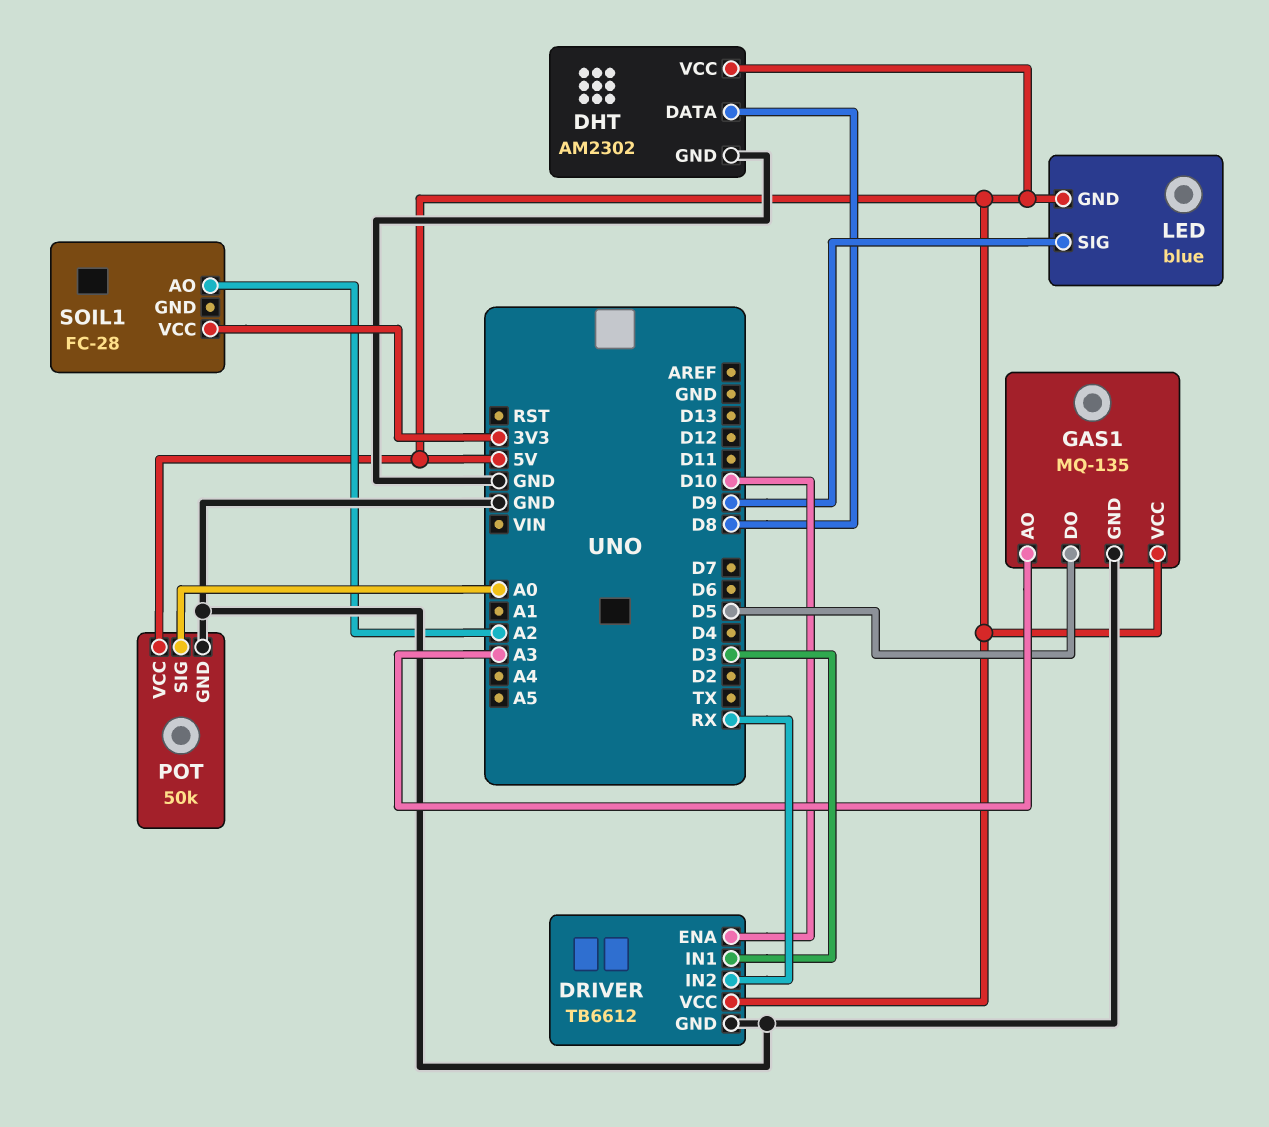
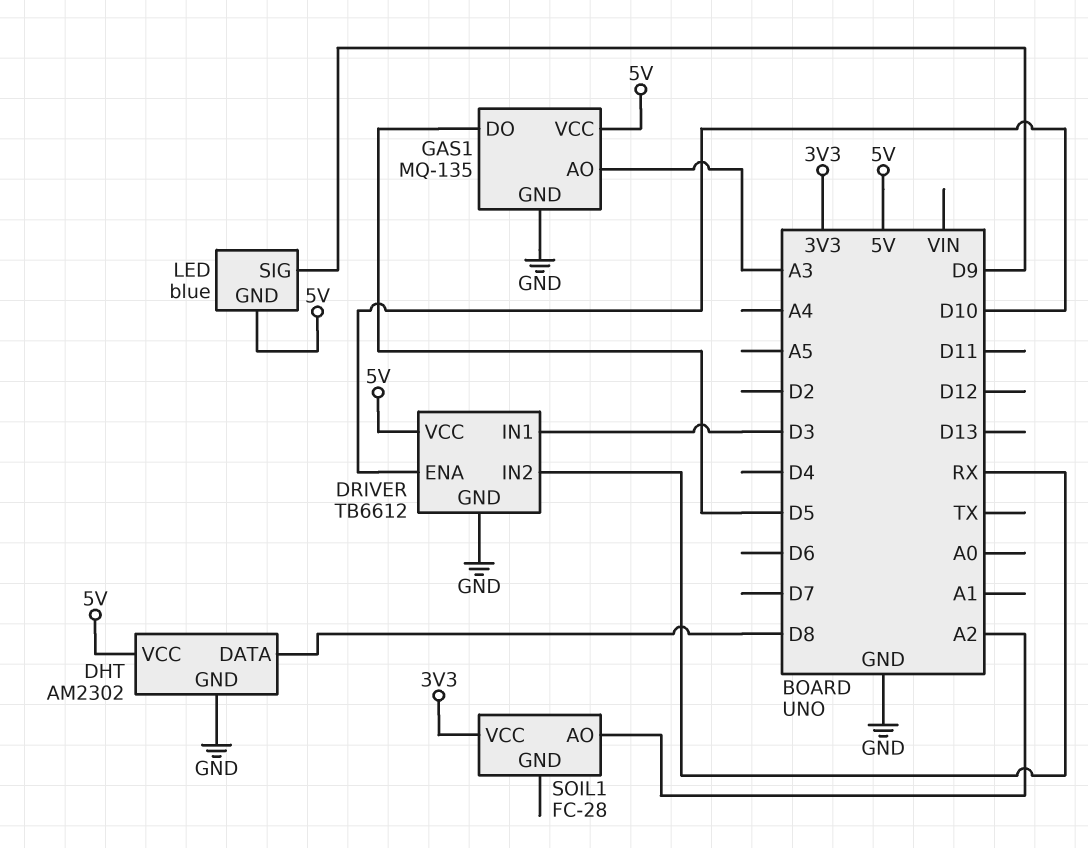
POT: 50k -> none
POT pin GND: GND -> none
POT pin SIG: A0 -> none
POT pin VCC: 5V -> none

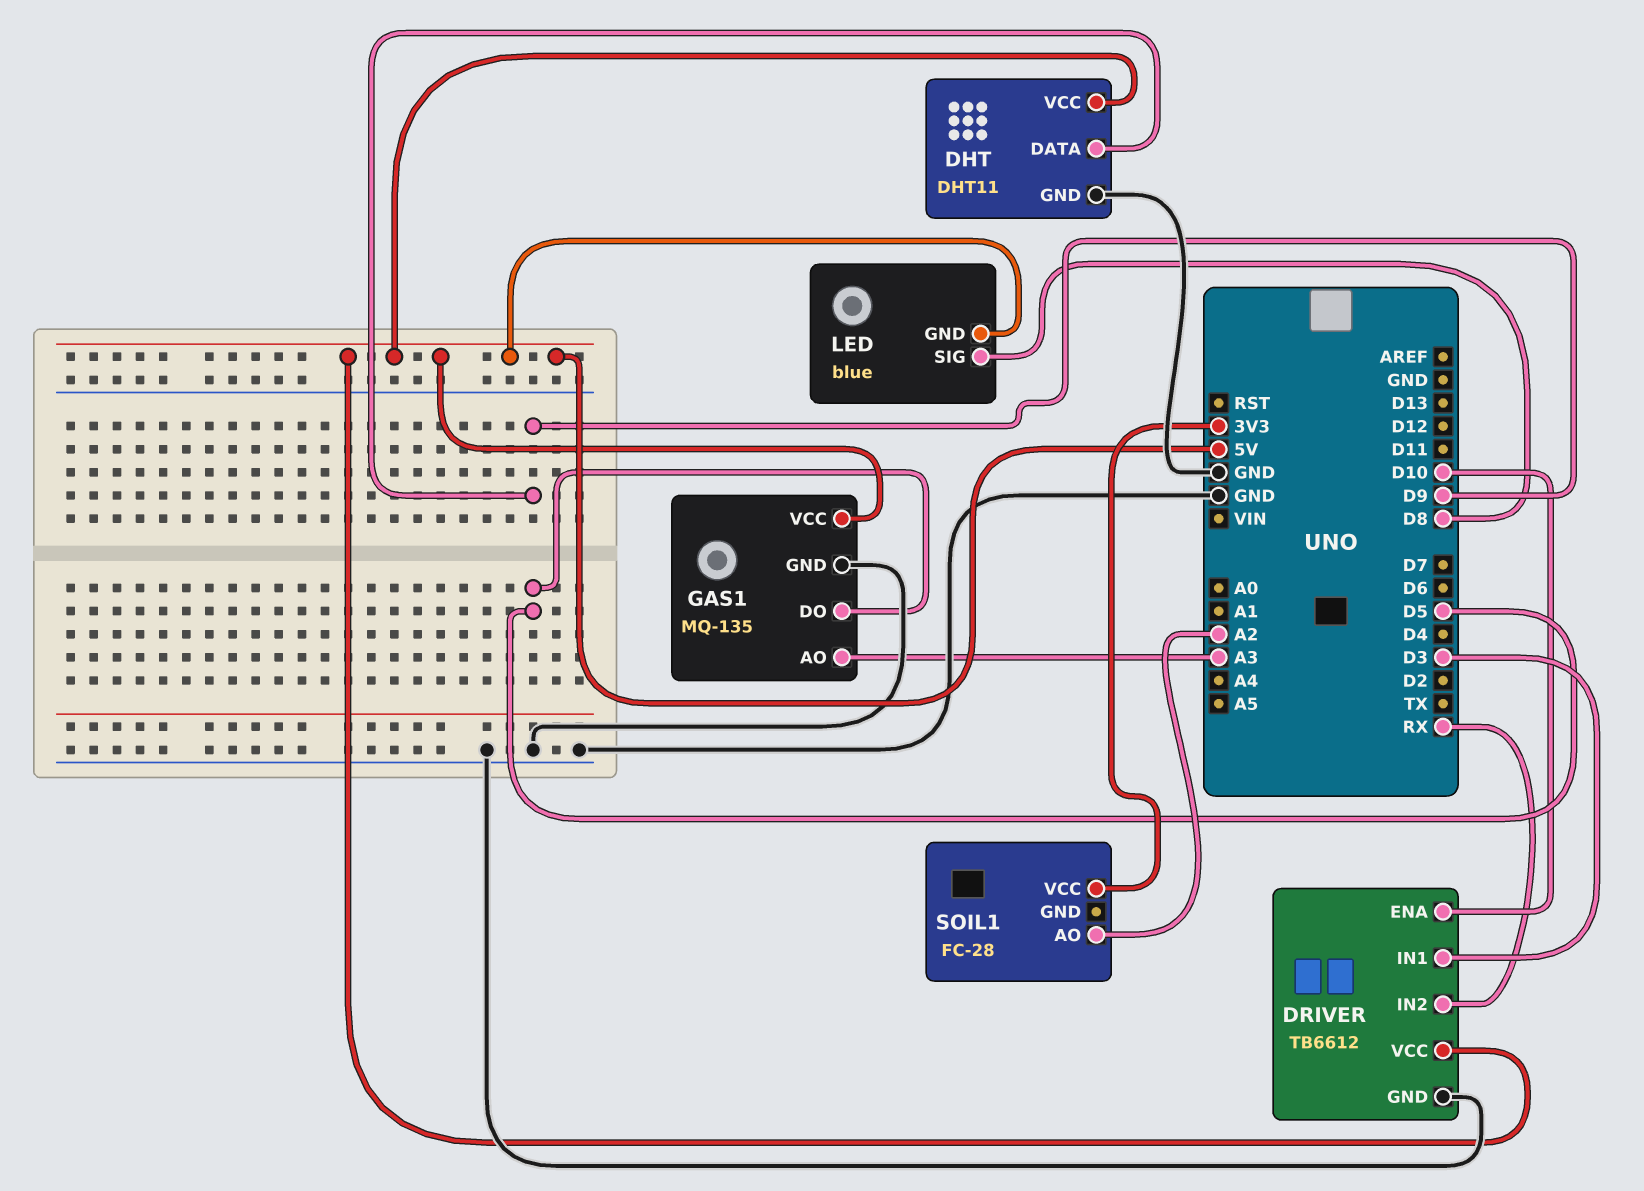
DHT: AM2302 -> DHT11
DHT pin DATA: D8 -> D9
LED pin SIG: D9 -> D8

